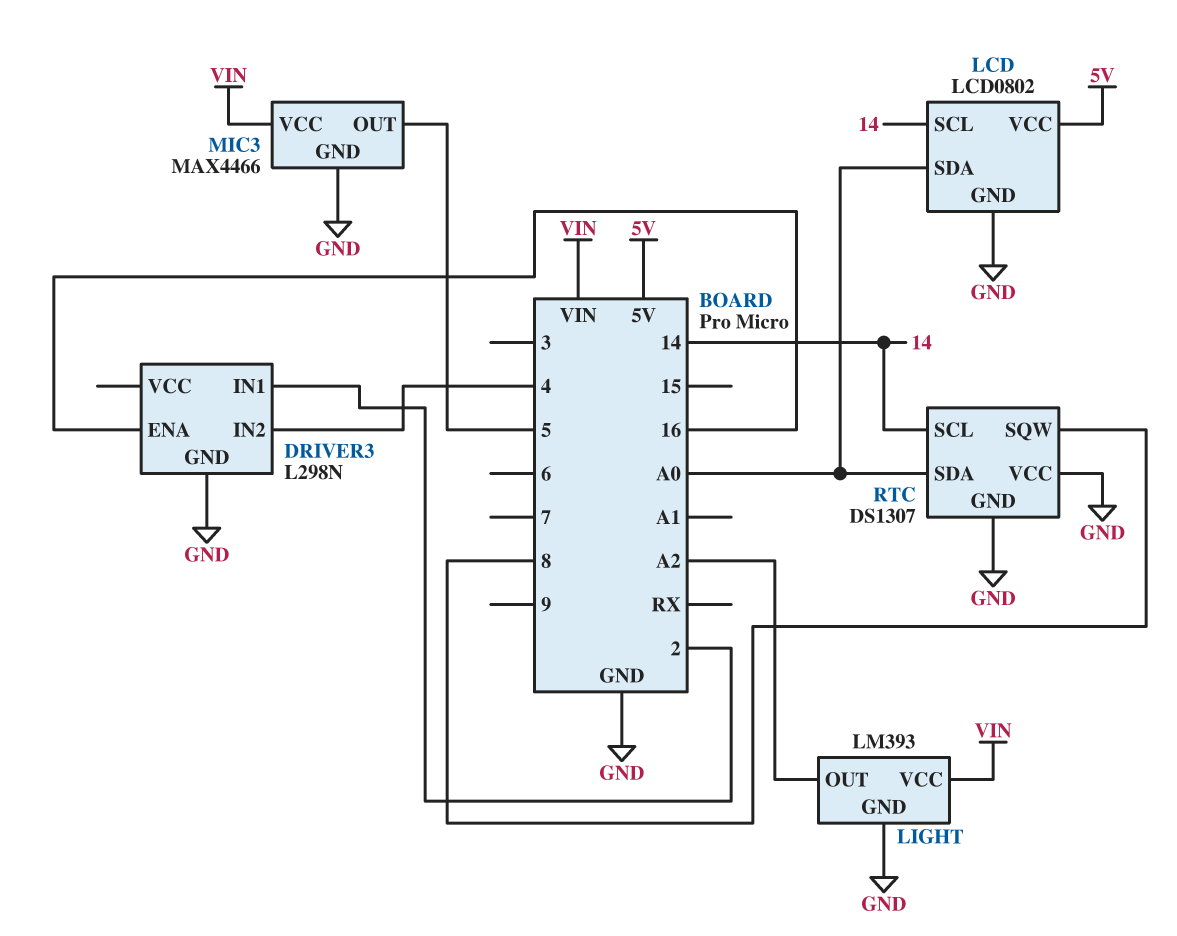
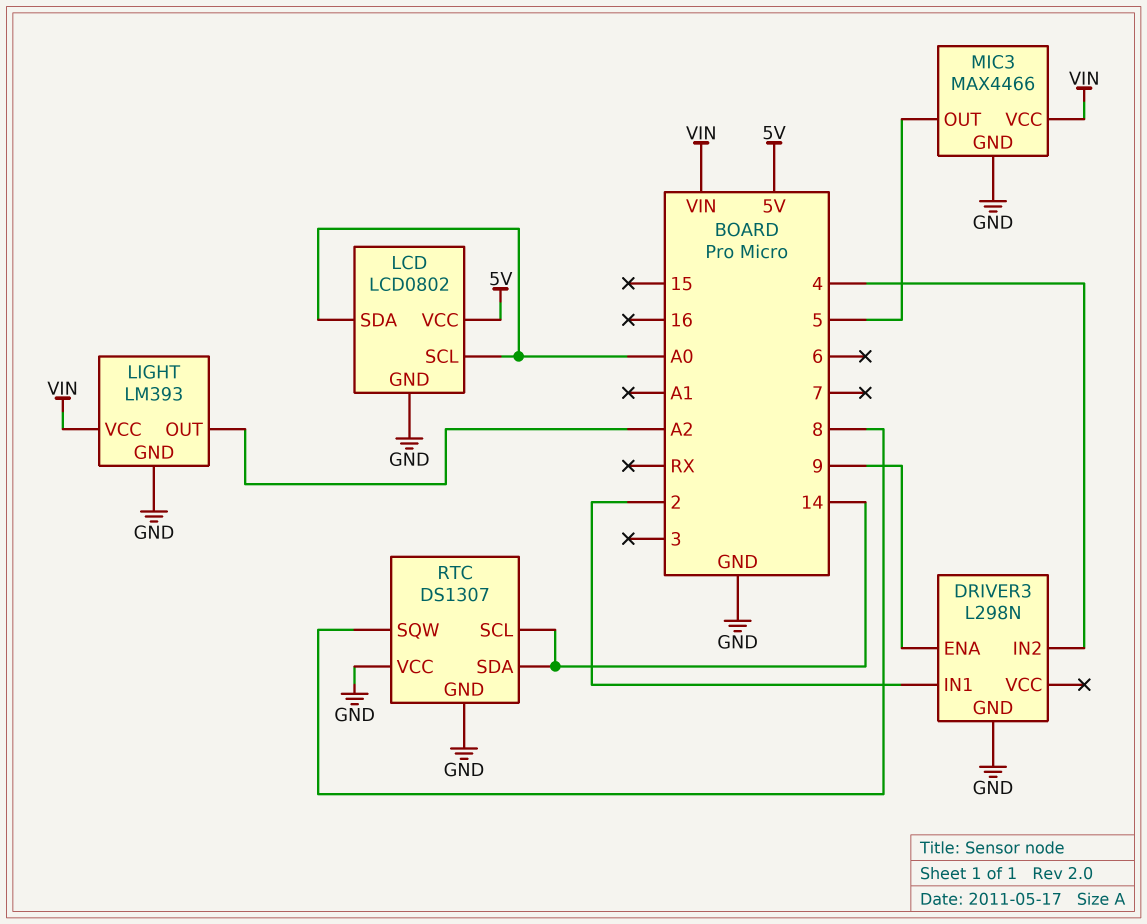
DRIVER3 pin ENA: 16 -> 9
LCD pin SCL: 14 -> A0
RTC pin SDA: A0 -> 14

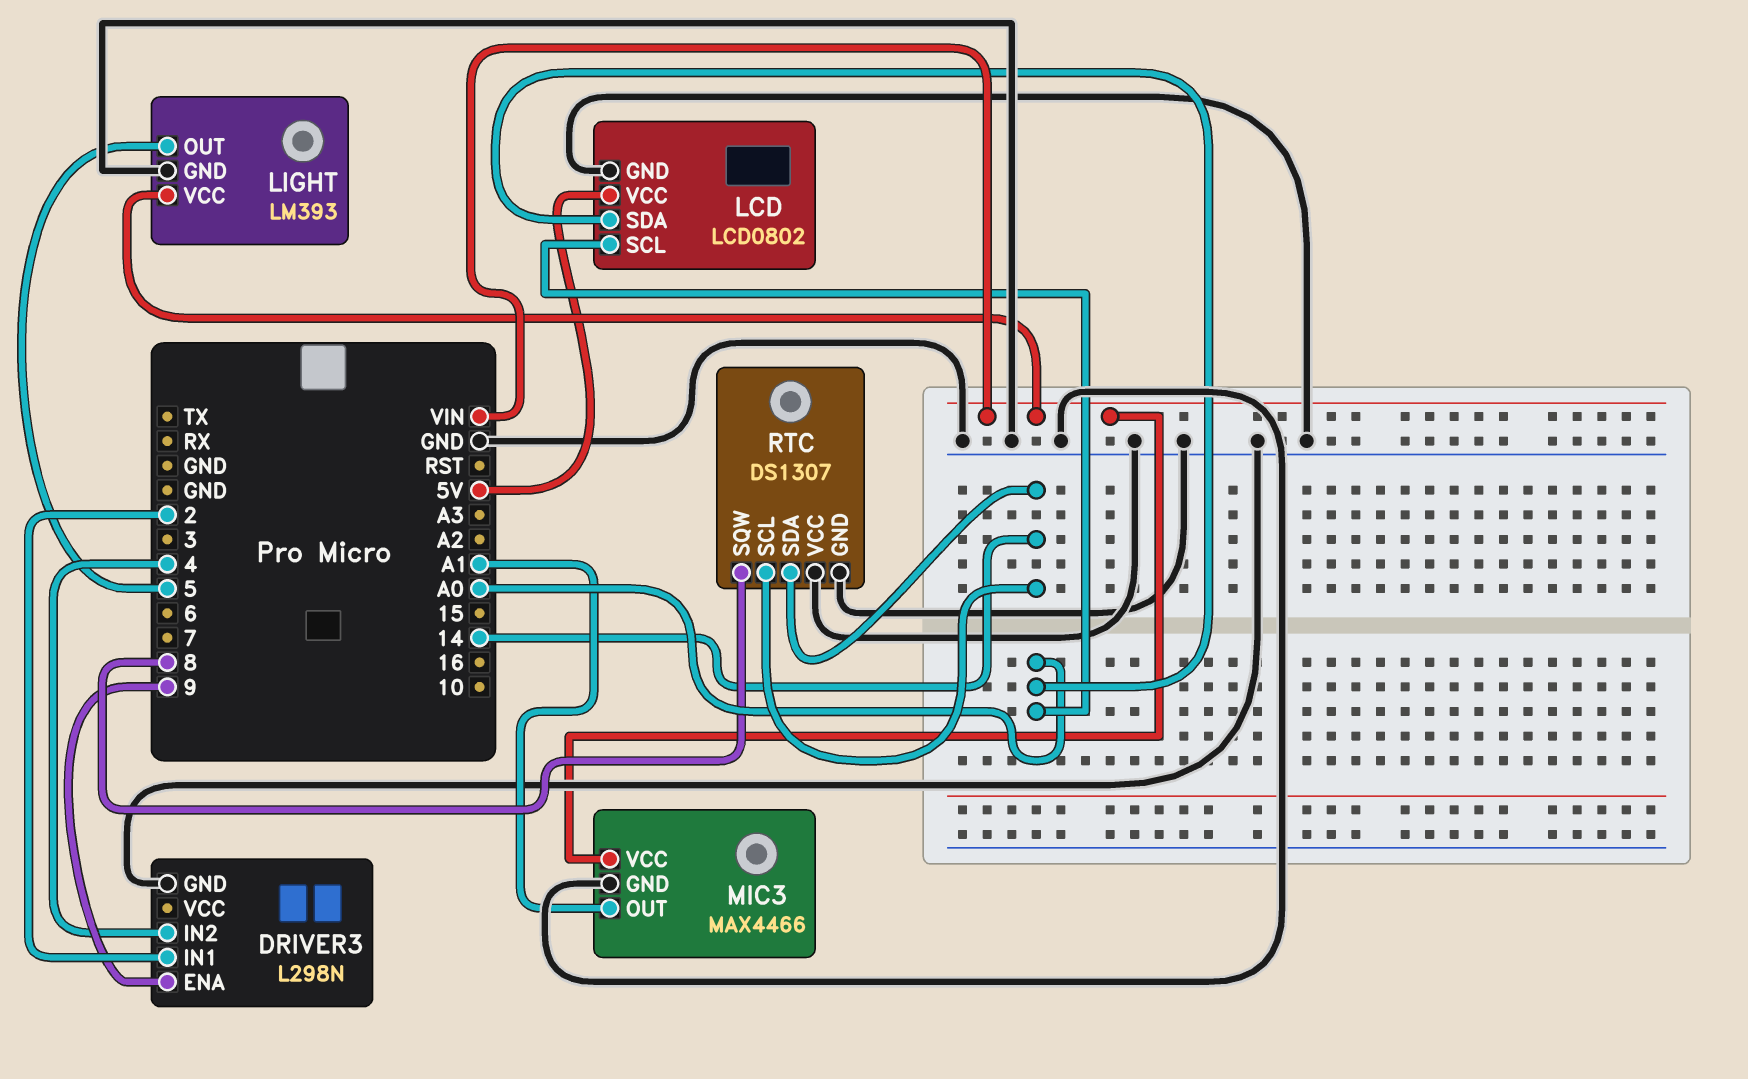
LIGHT pin OUT: A2 -> 5
MIC3 pin OUT: 5 -> A1

